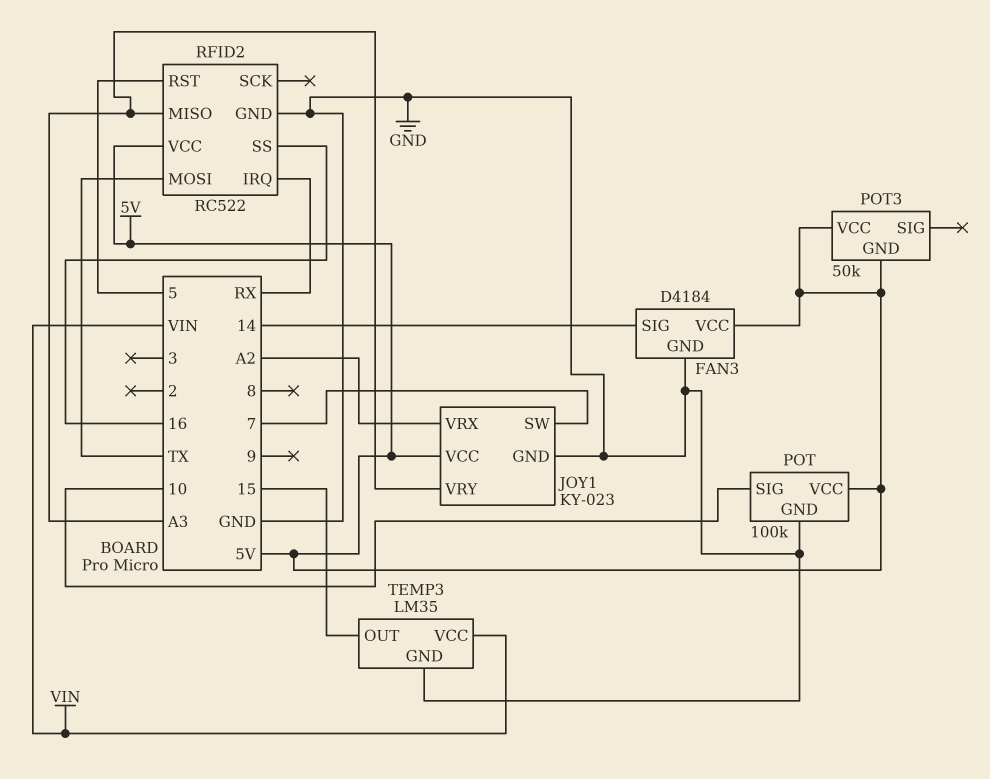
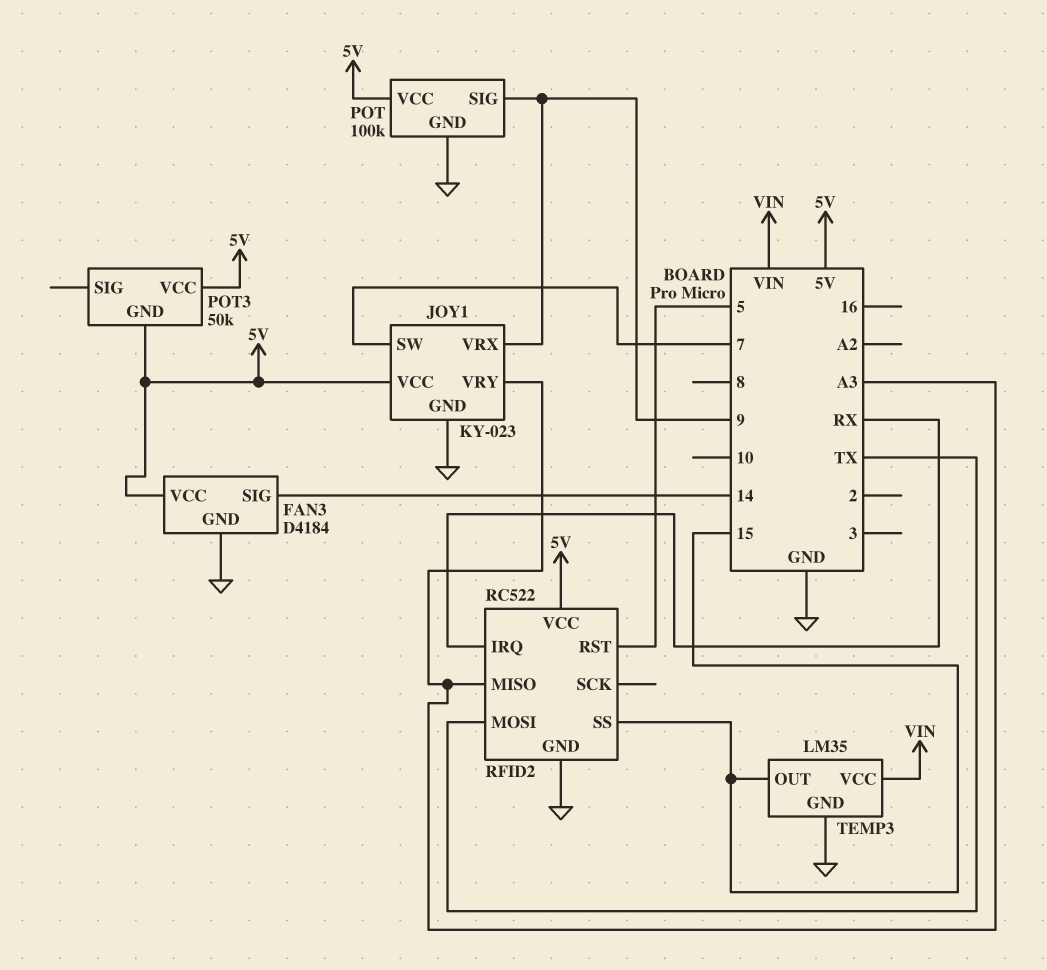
JOY1 pin VRX: A2 -> 9
POT pin SIG: 10 -> 9
RFID2 pin SS: 16 -> 15

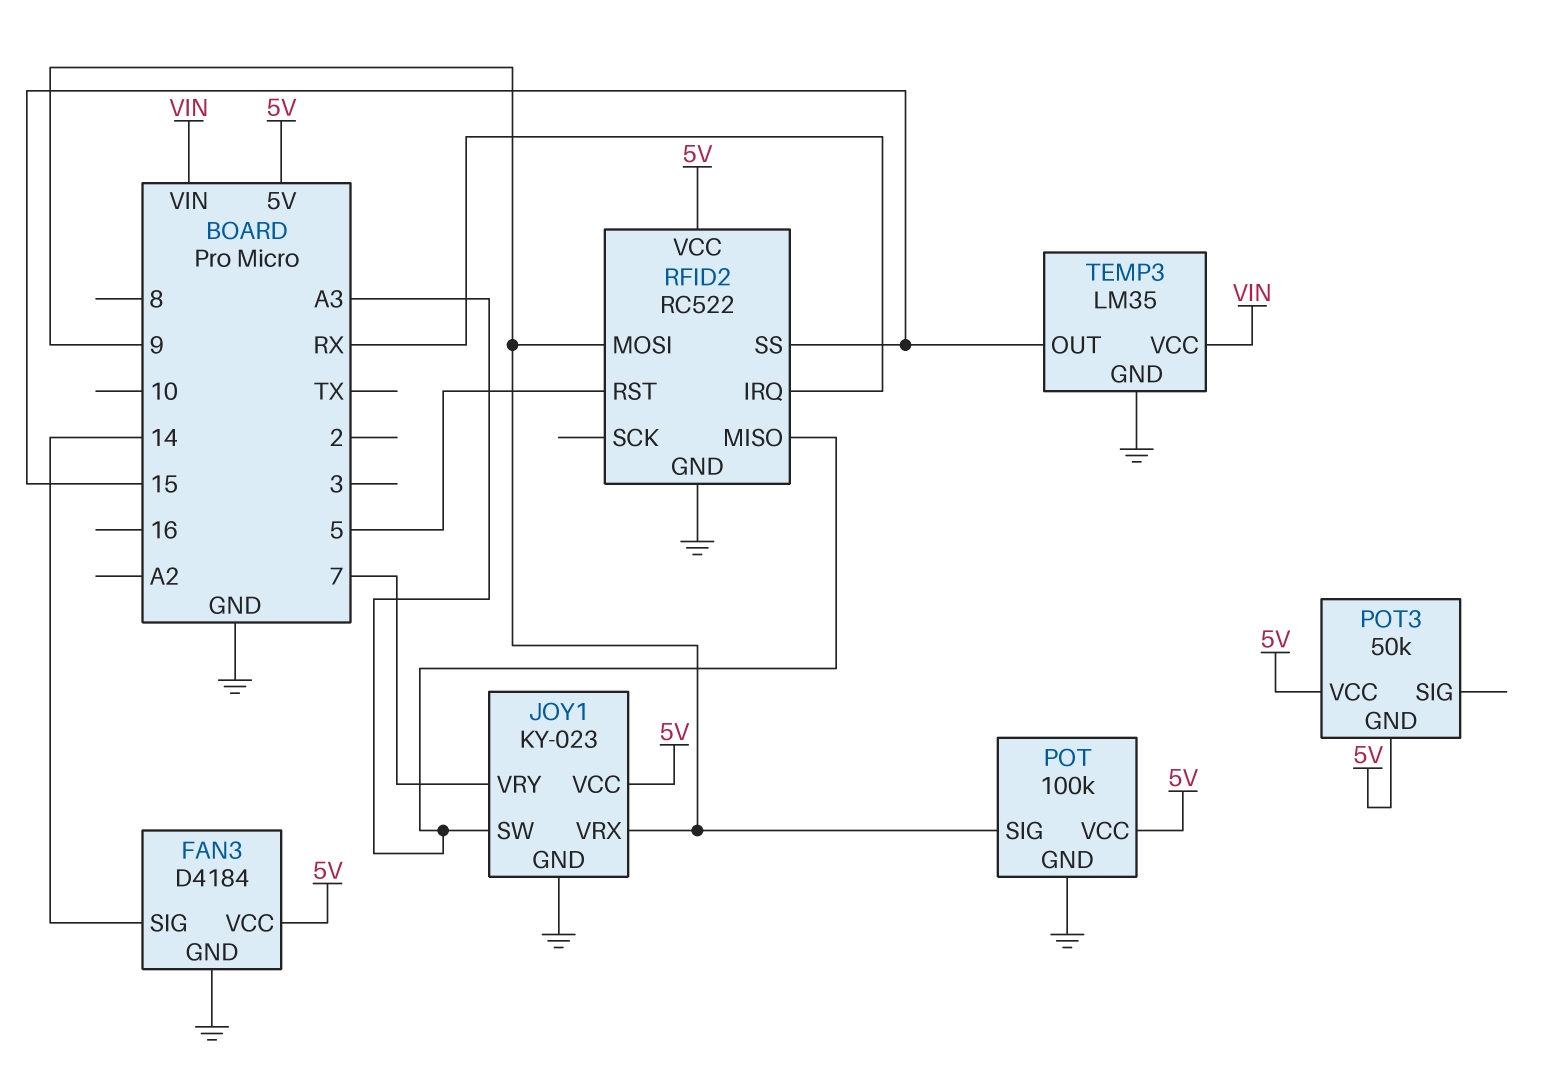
JOY1 pin SW: 7 -> A3
JOY1 pin VRY: A3 -> 7
RFID2 pin MOSI: TX -> 9

